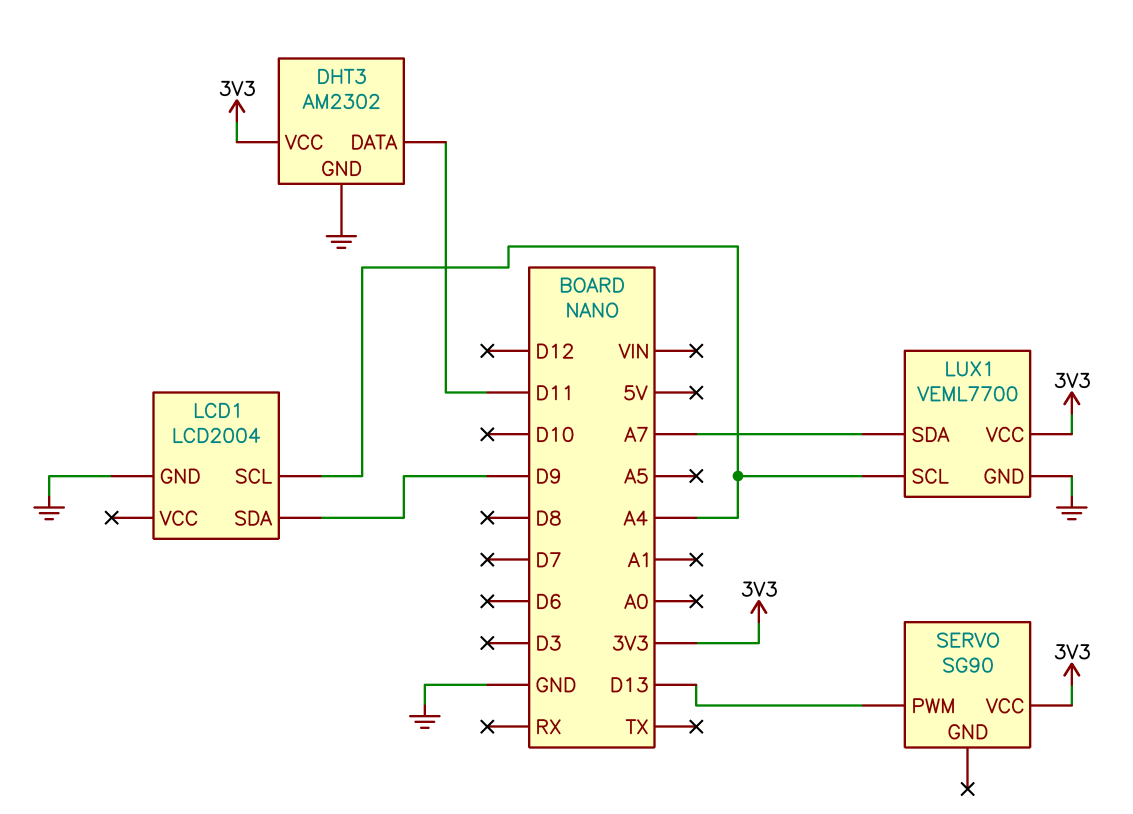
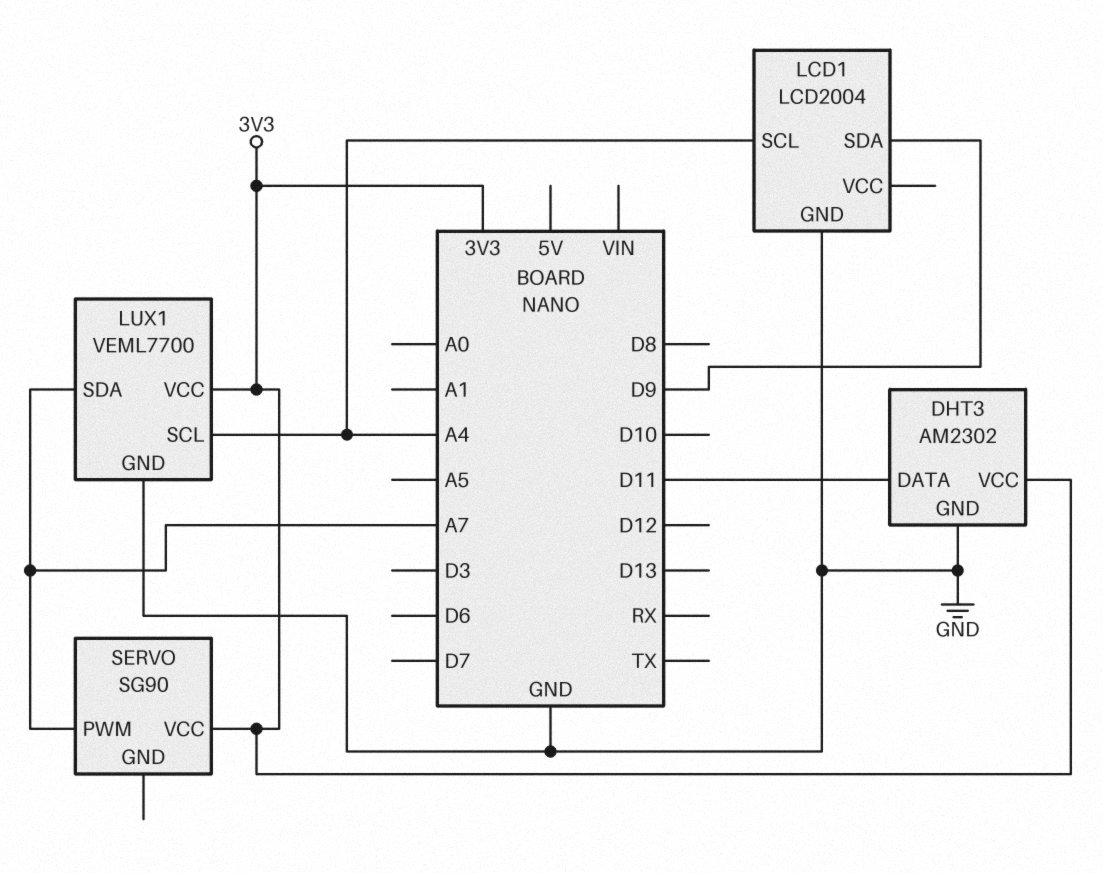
SERVO pin PWM: D13 -> A7

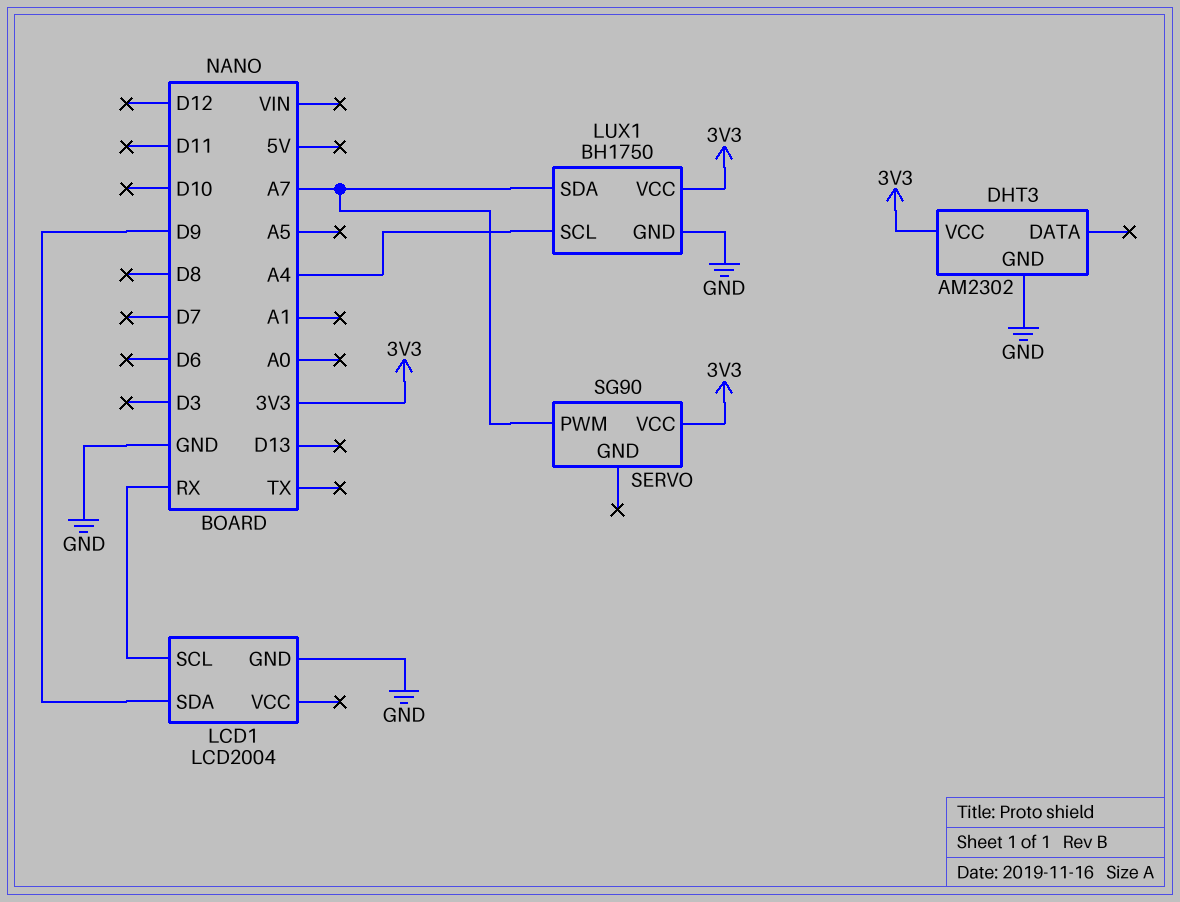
DHT3 pin DATA: D11 -> none
LCD1 pin SCL: A4 -> RX
LUX1: VEML7700 -> BH1750

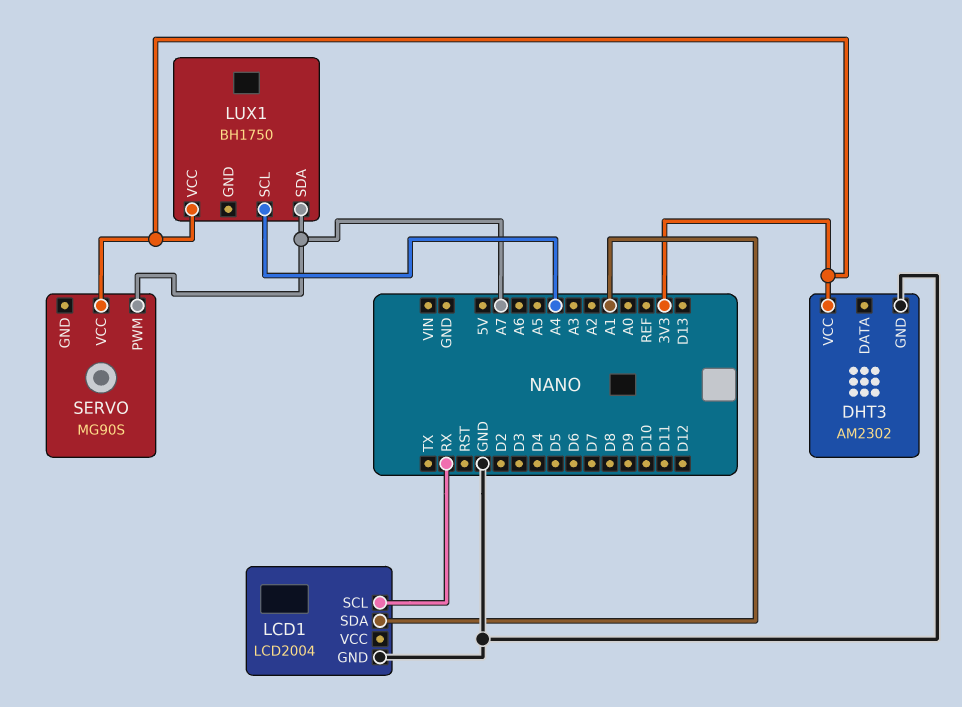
LCD1 pin SDA: D9 -> A1
LUX1 pin GND: GND -> none
SERVO: SG90 -> MG90S

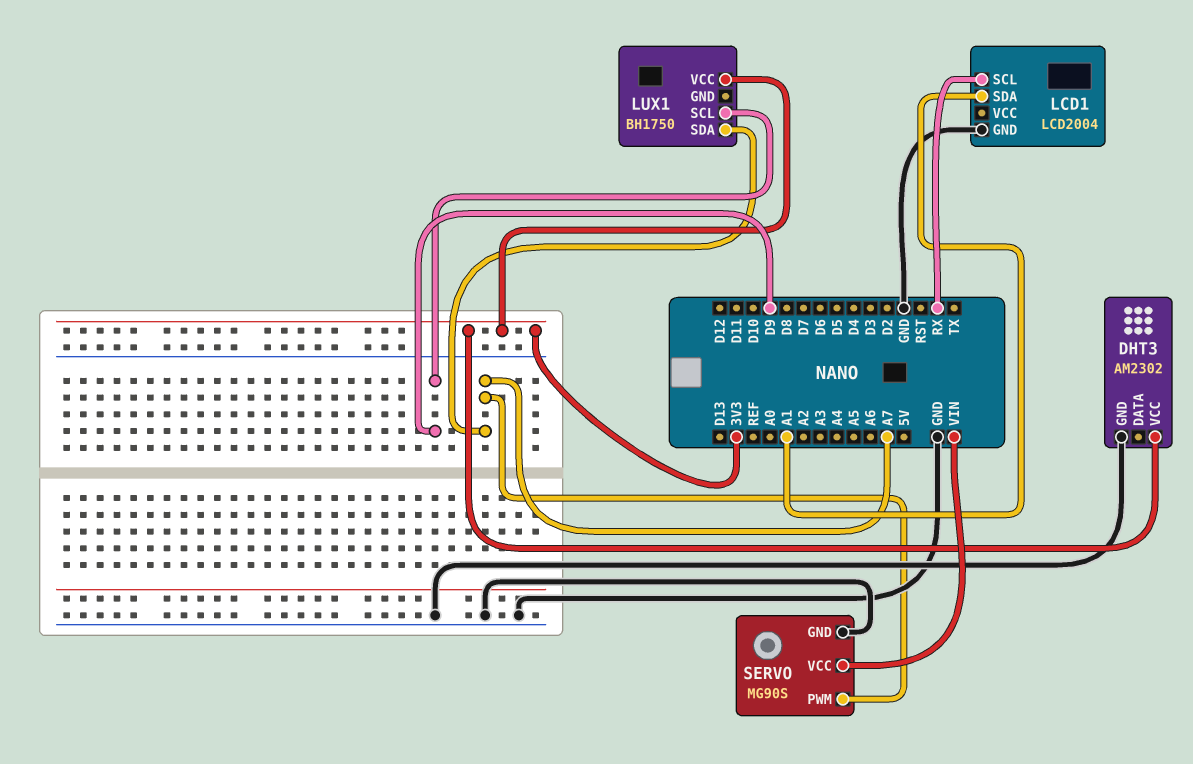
LUX1 pin SCL: A4 -> D9
SERVO pin GND: none -> GND
SERVO pin VCC: 3V3 -> VIN

